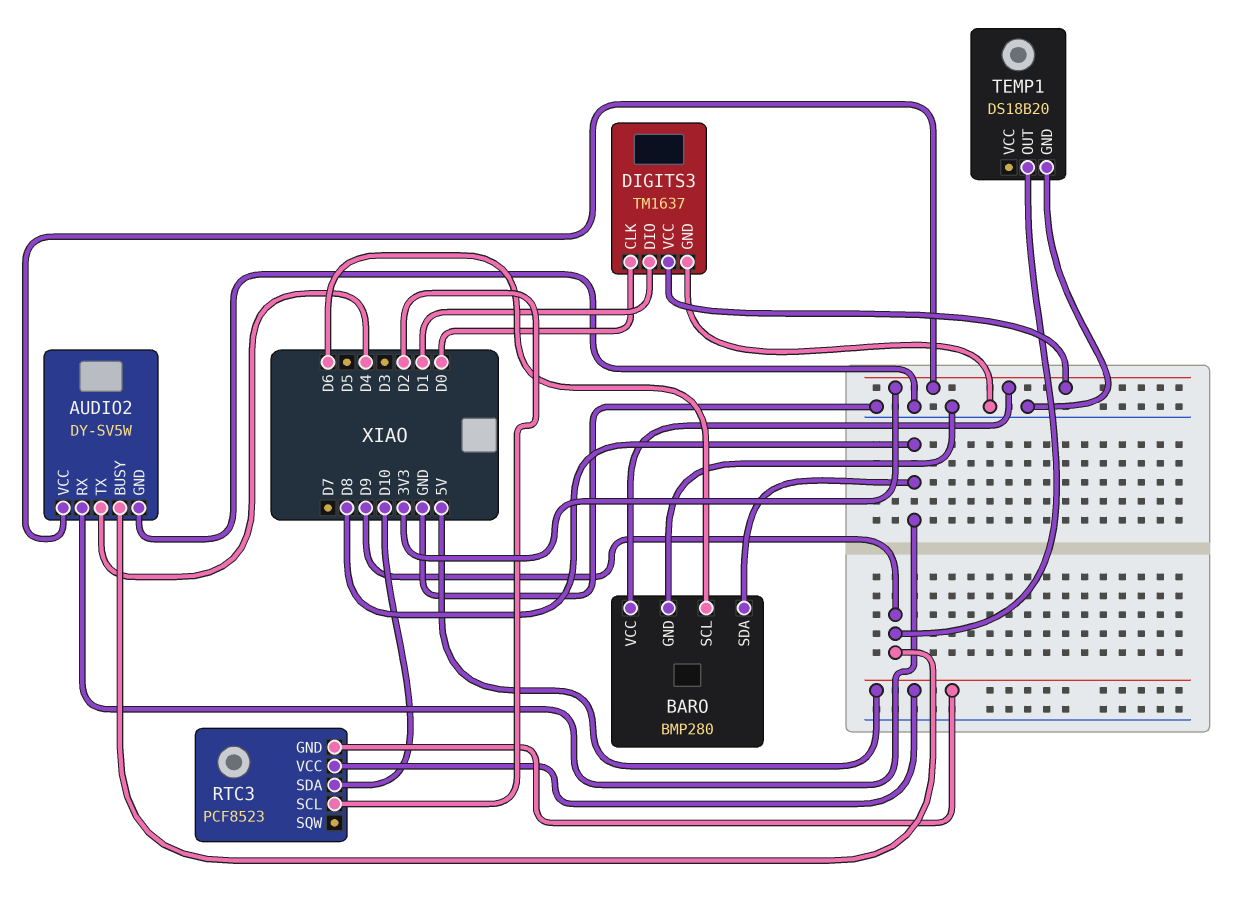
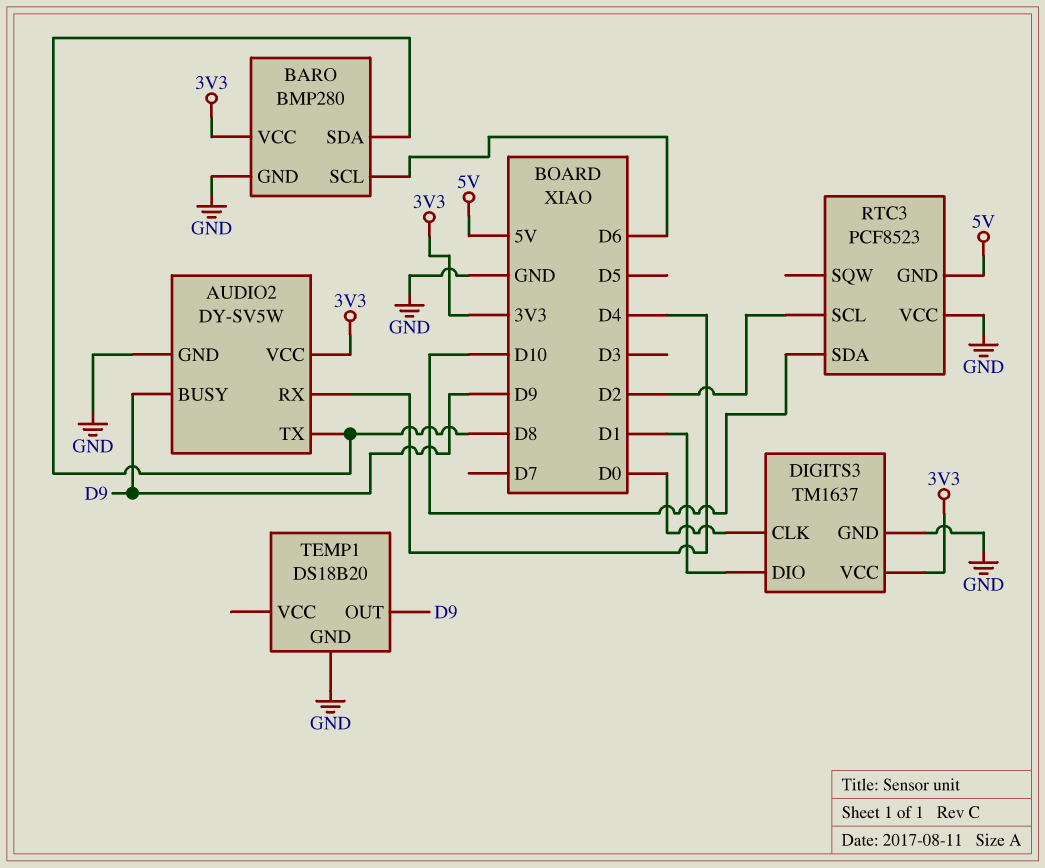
AUDIO2 pin RX: D8 -> D4
AUDIO2 pin TX: D4 -> D8
RTC3 pin VCC: 5V -> GND

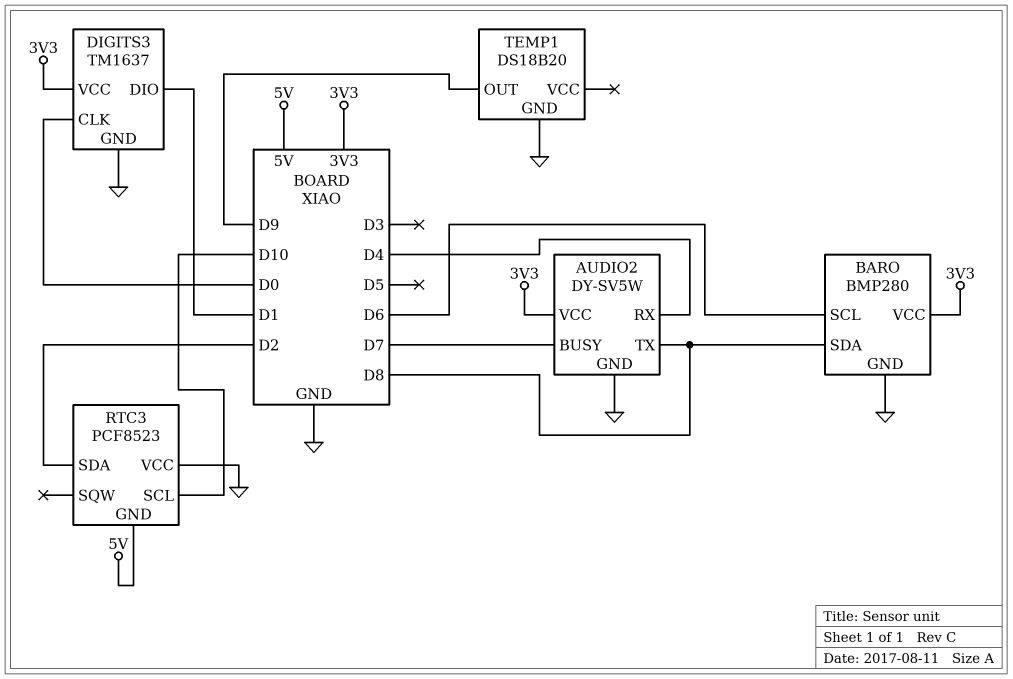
AUDIO2 pin BUSY: D9 -> D7
RTC3 pin SCL: D2 -> D10
RTC3 pin SDA: D10 -> D2

